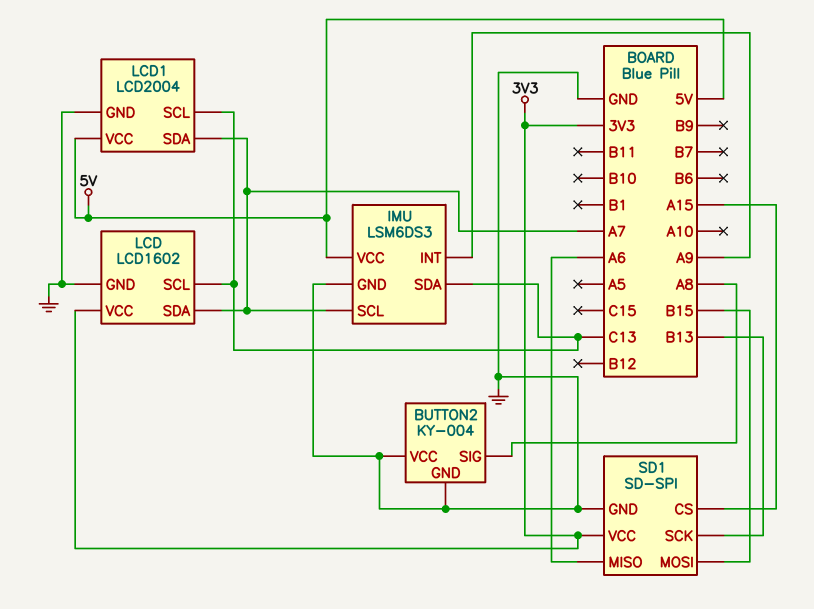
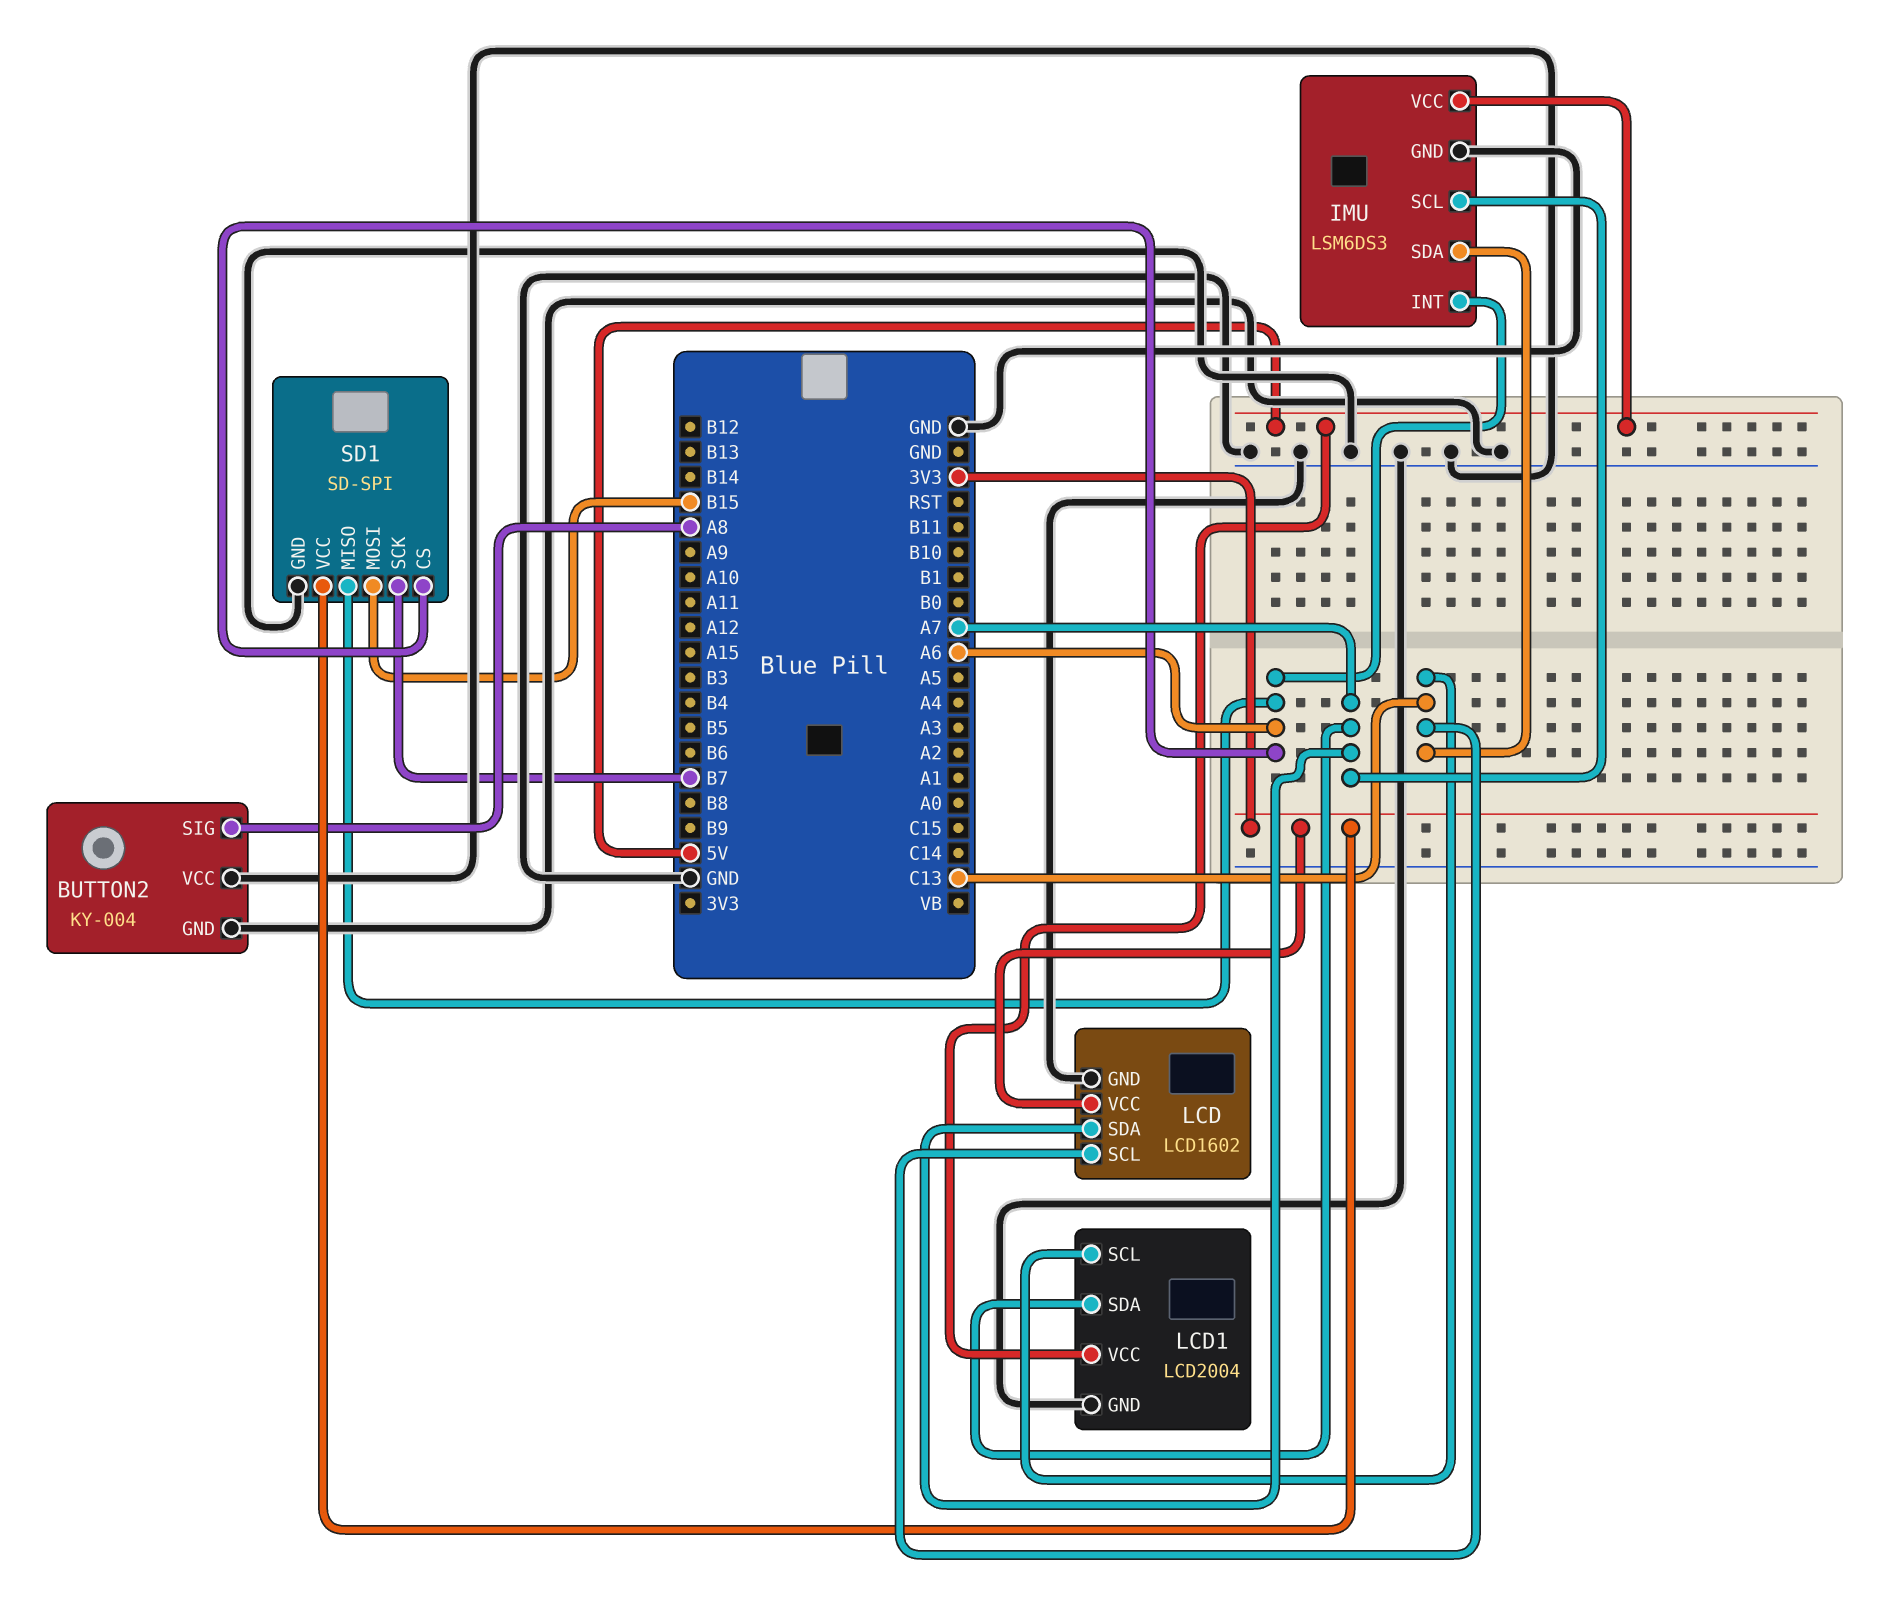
IMU pin INT: A9 -> A6
SD1 pin CS: A15 -> A6
SD1 pin SCK: B13 -> B7

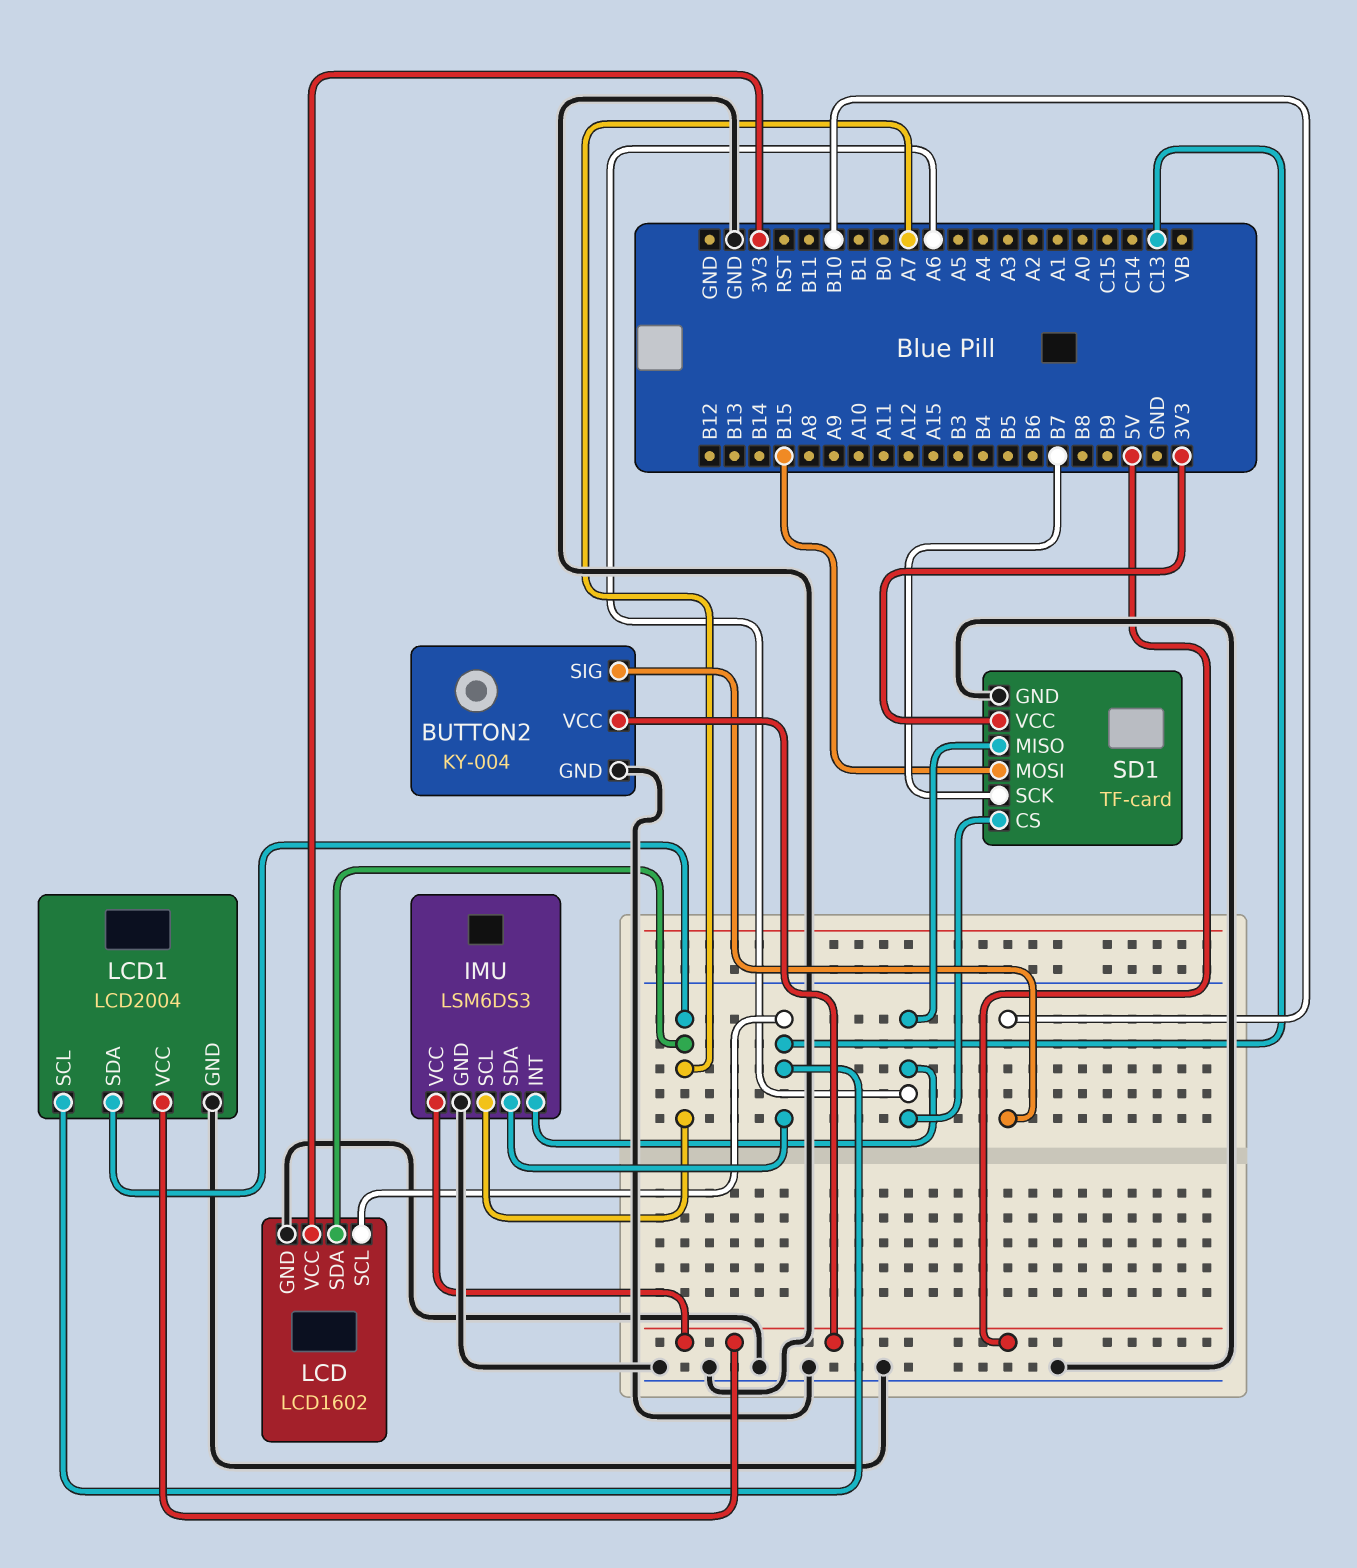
BUTTON2 pin SIG: A8 -> B10
BUTTON2 pin VCC: GND -> 5V
SD1: SD-SPI -> TF-card

